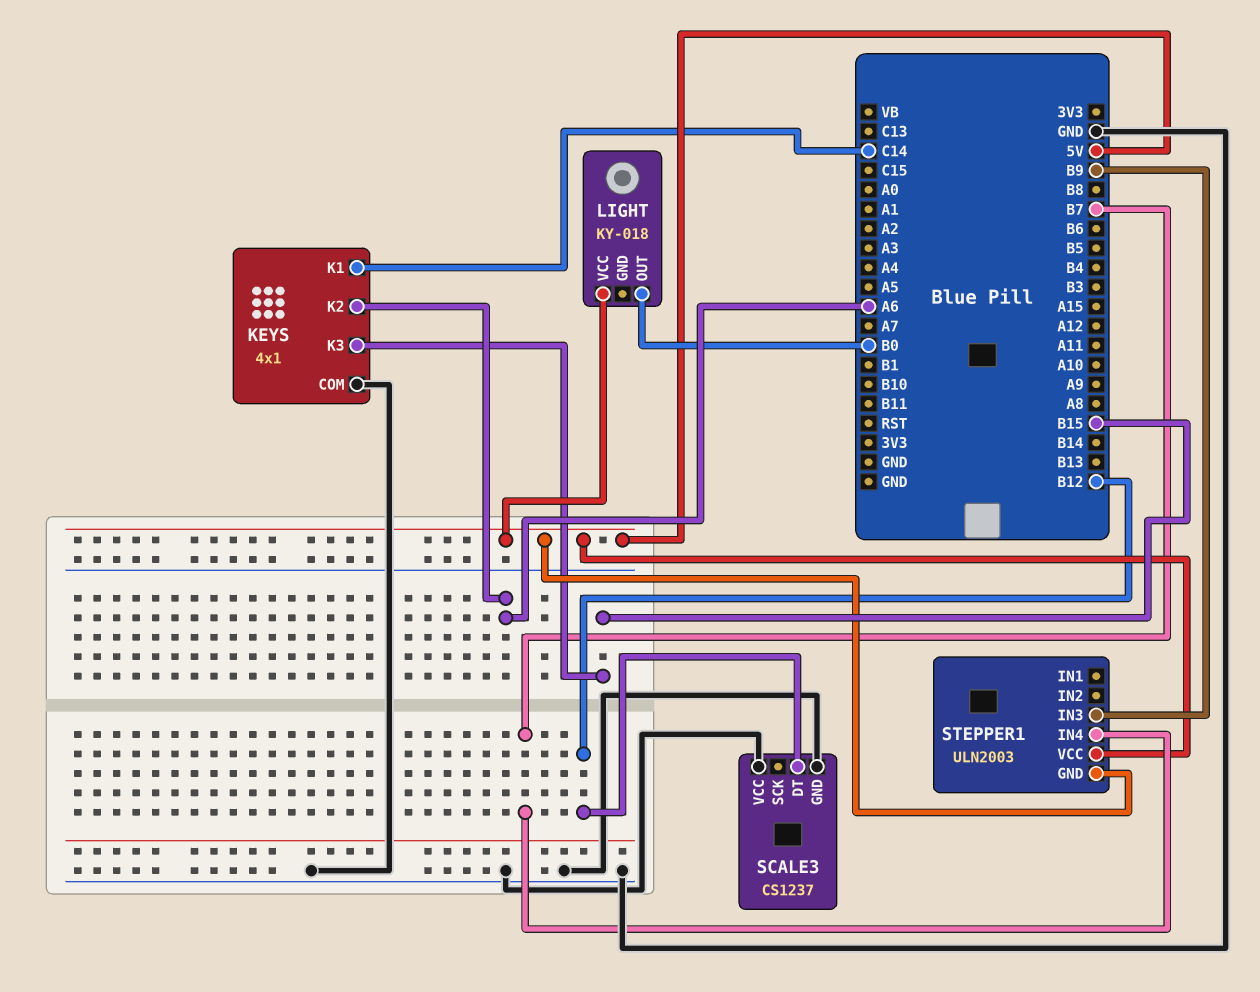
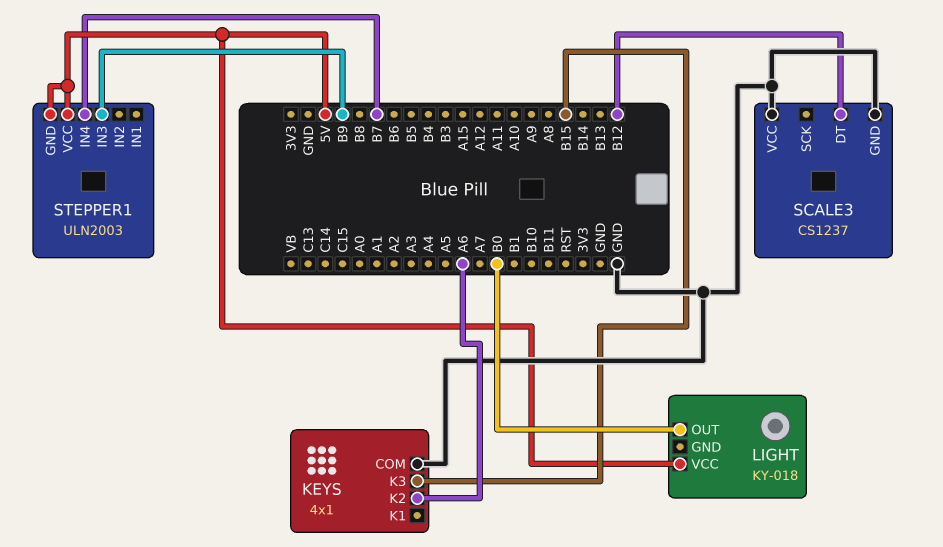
KEYS pin K1: C14 -> none

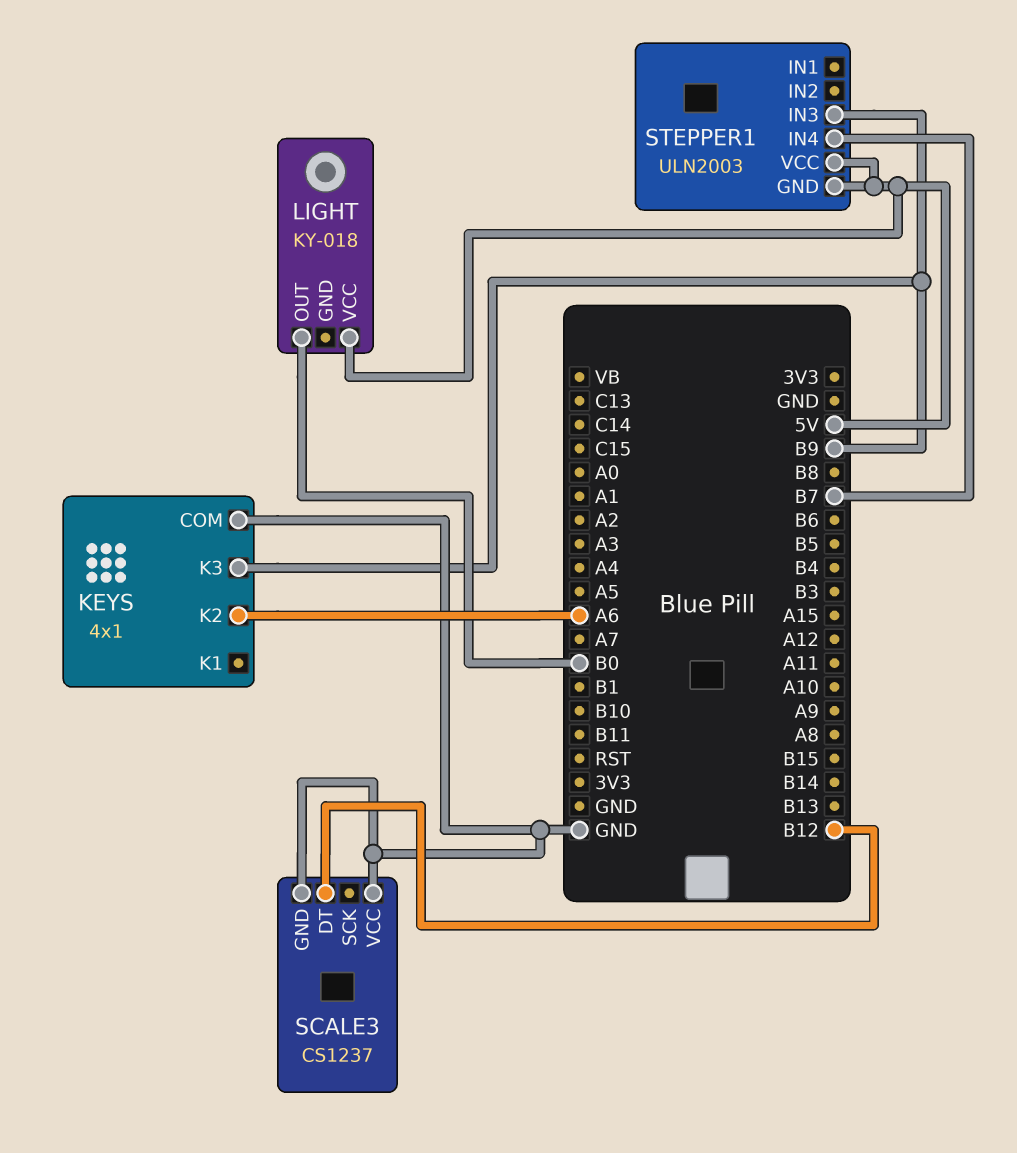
KEYS pin K3: B15 -> B9

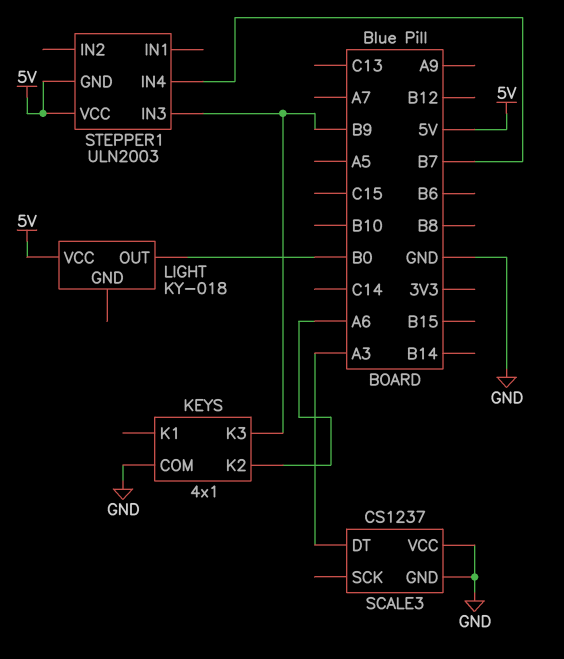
SCALE3 pin DT: B12 -> A3

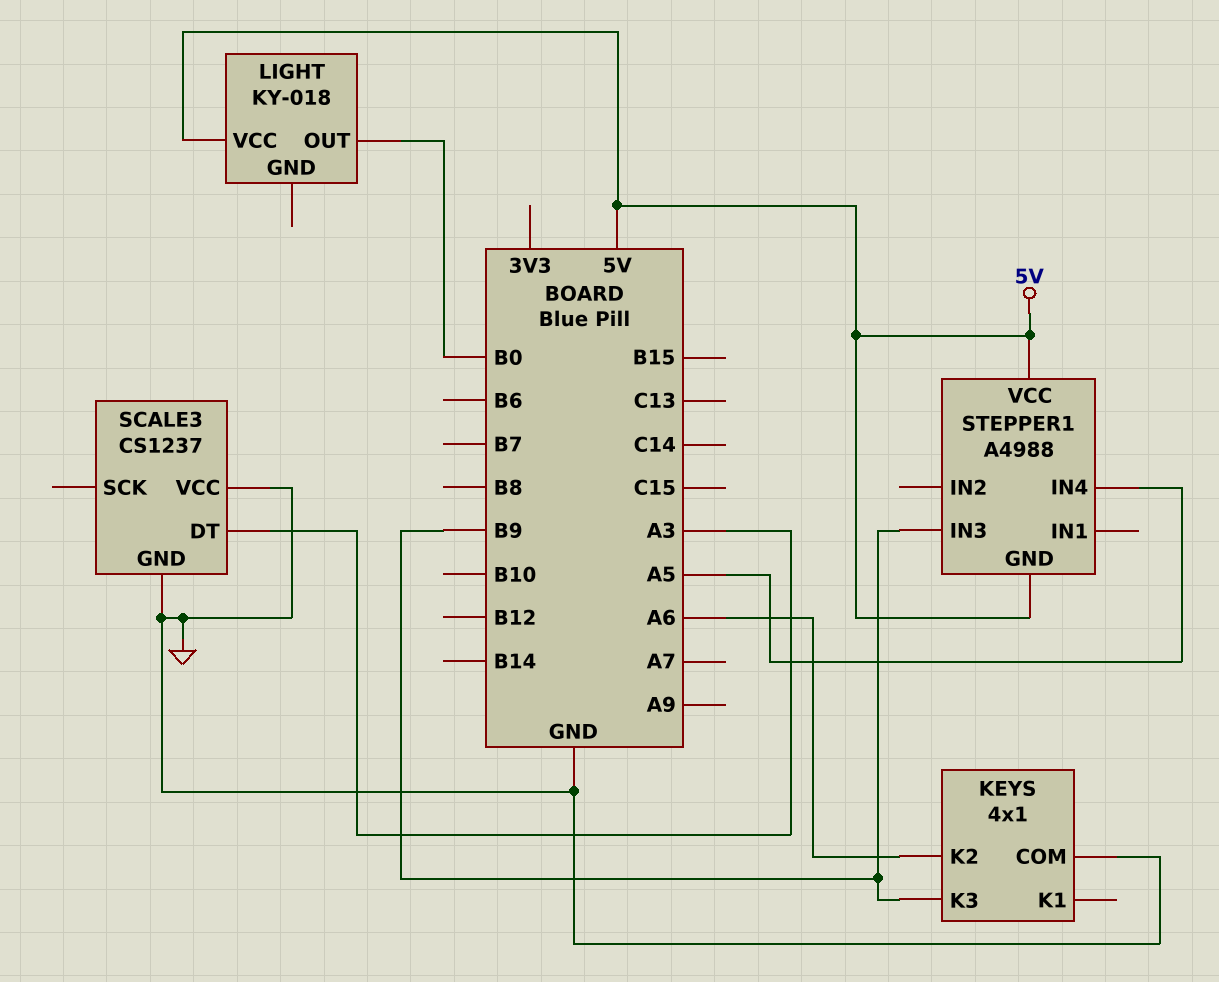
STEPPER1: ULN2003 -> A4988
STEPPER1 pin IN4: B7 -> A5

